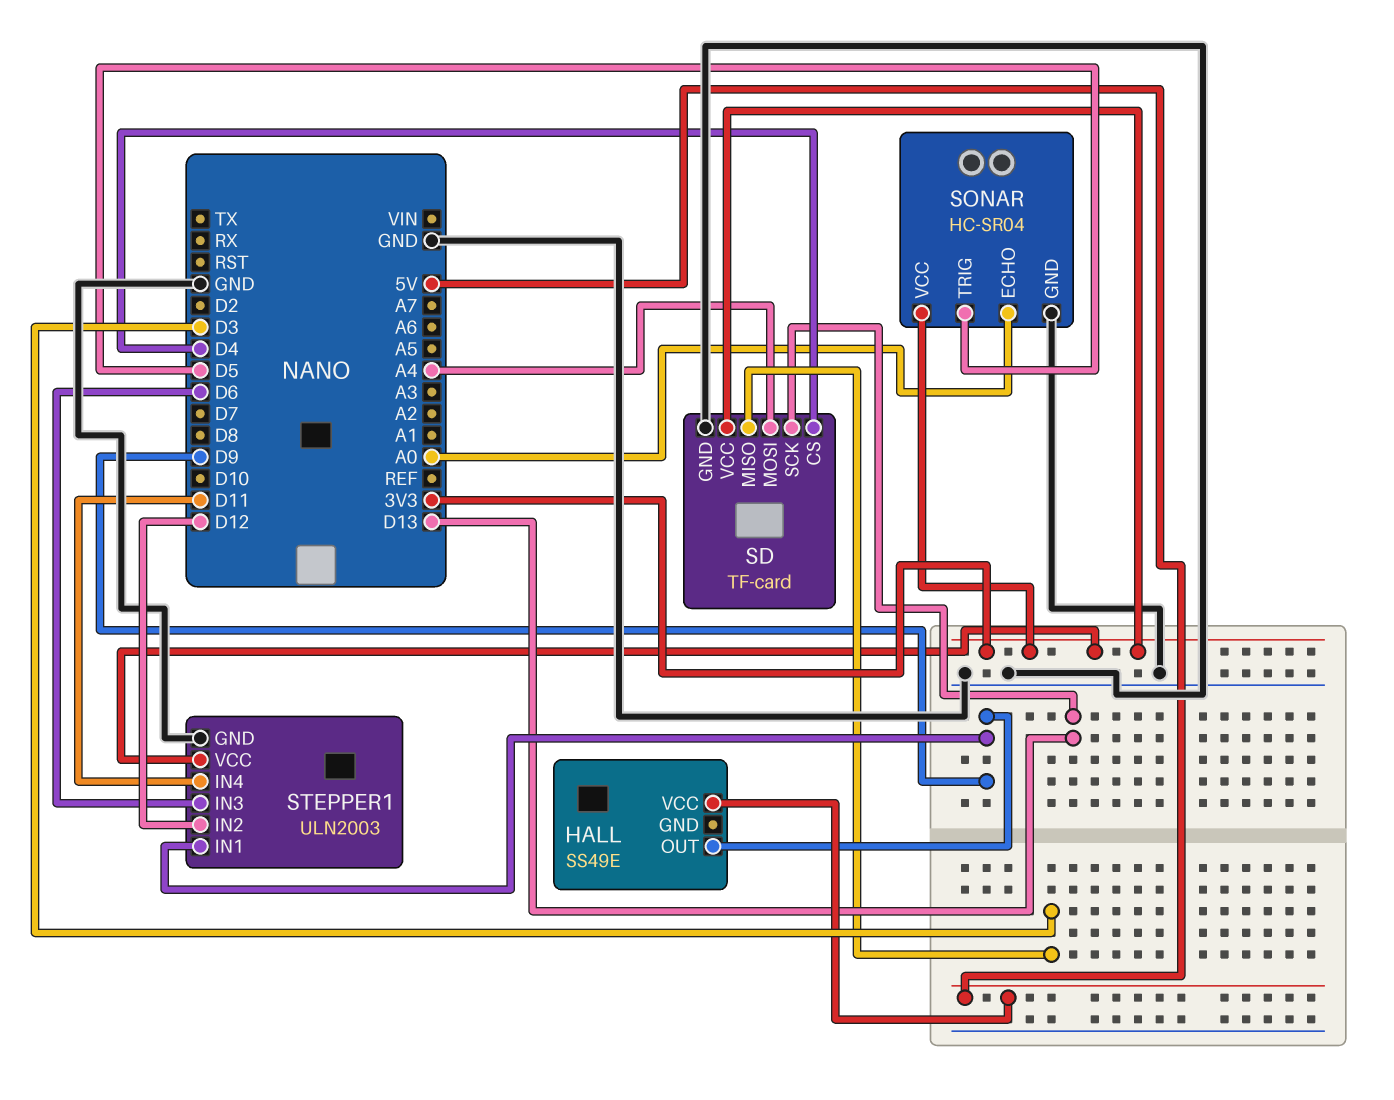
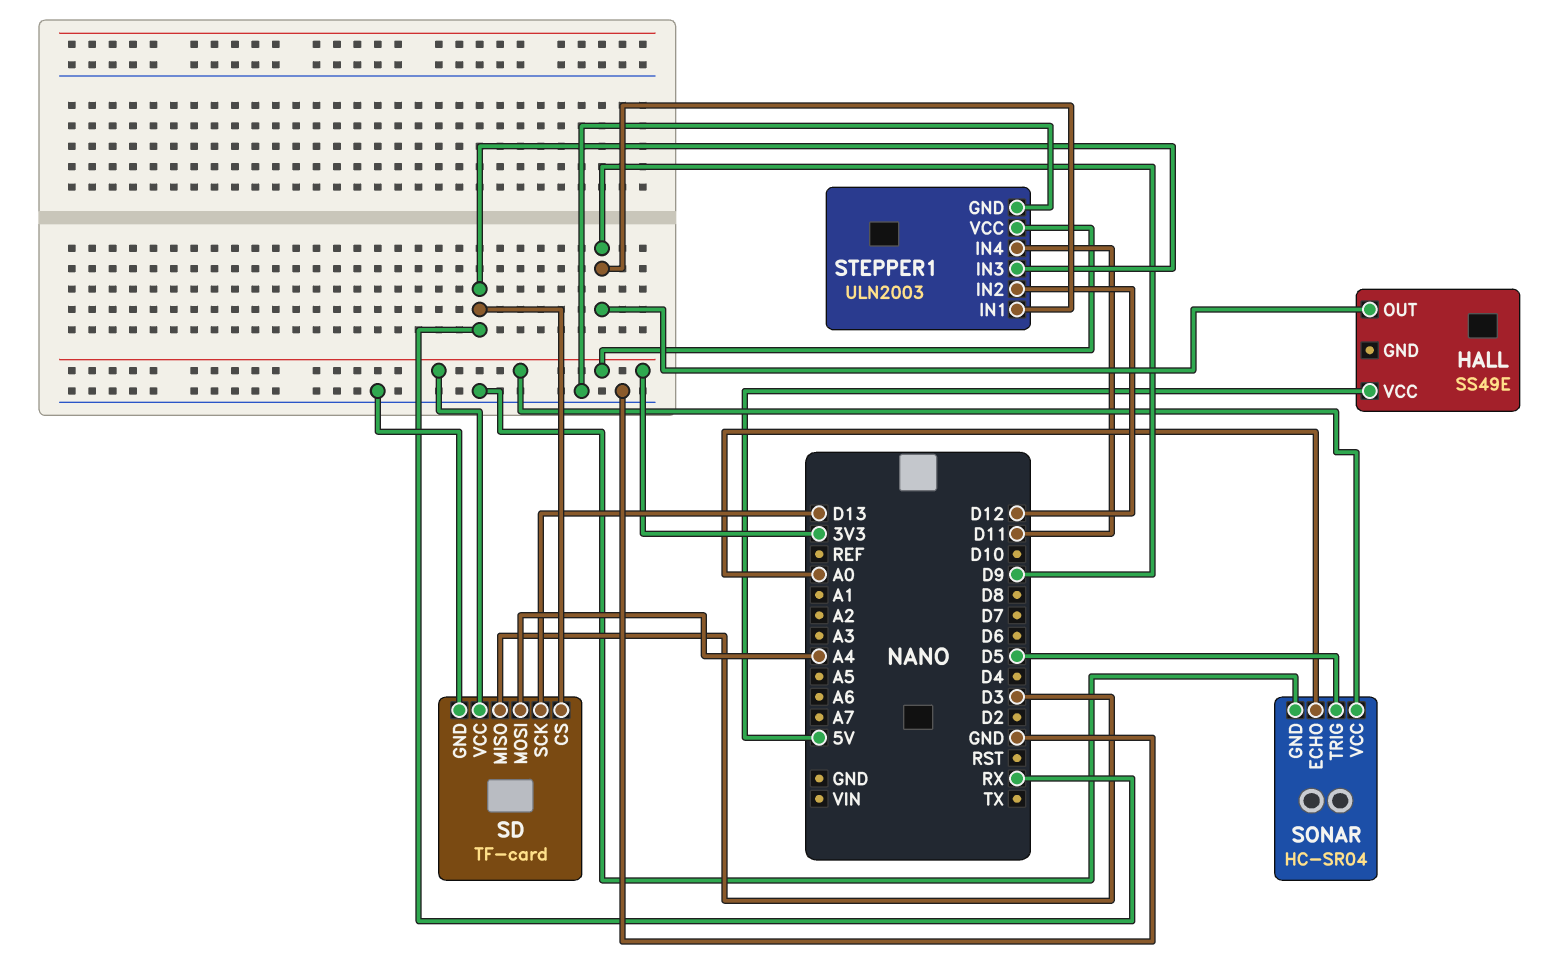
SD pin CS: D4 -> RX
STEPPER1 pin IN3: D6 -> RX

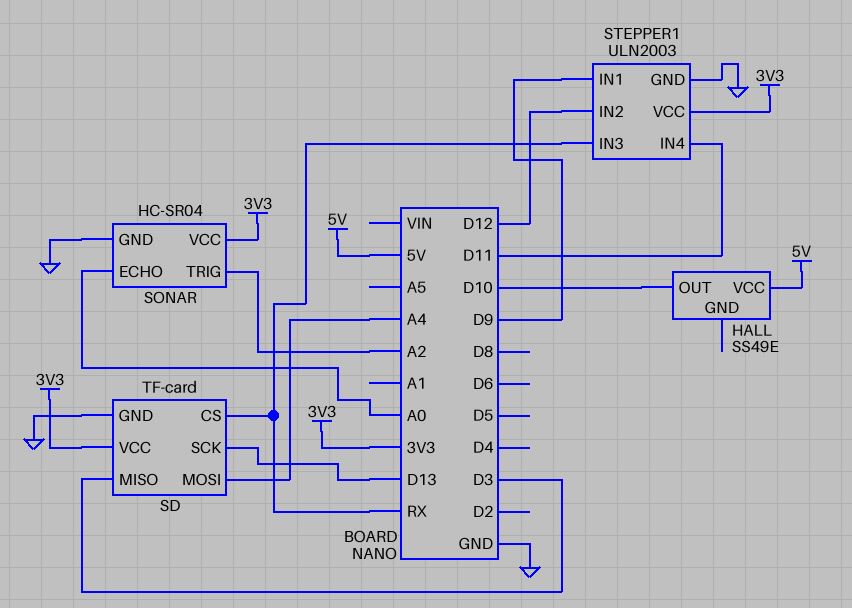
HALL pin OUT: D9 -> D10
SONAR pin TRIG: D5 -> A2

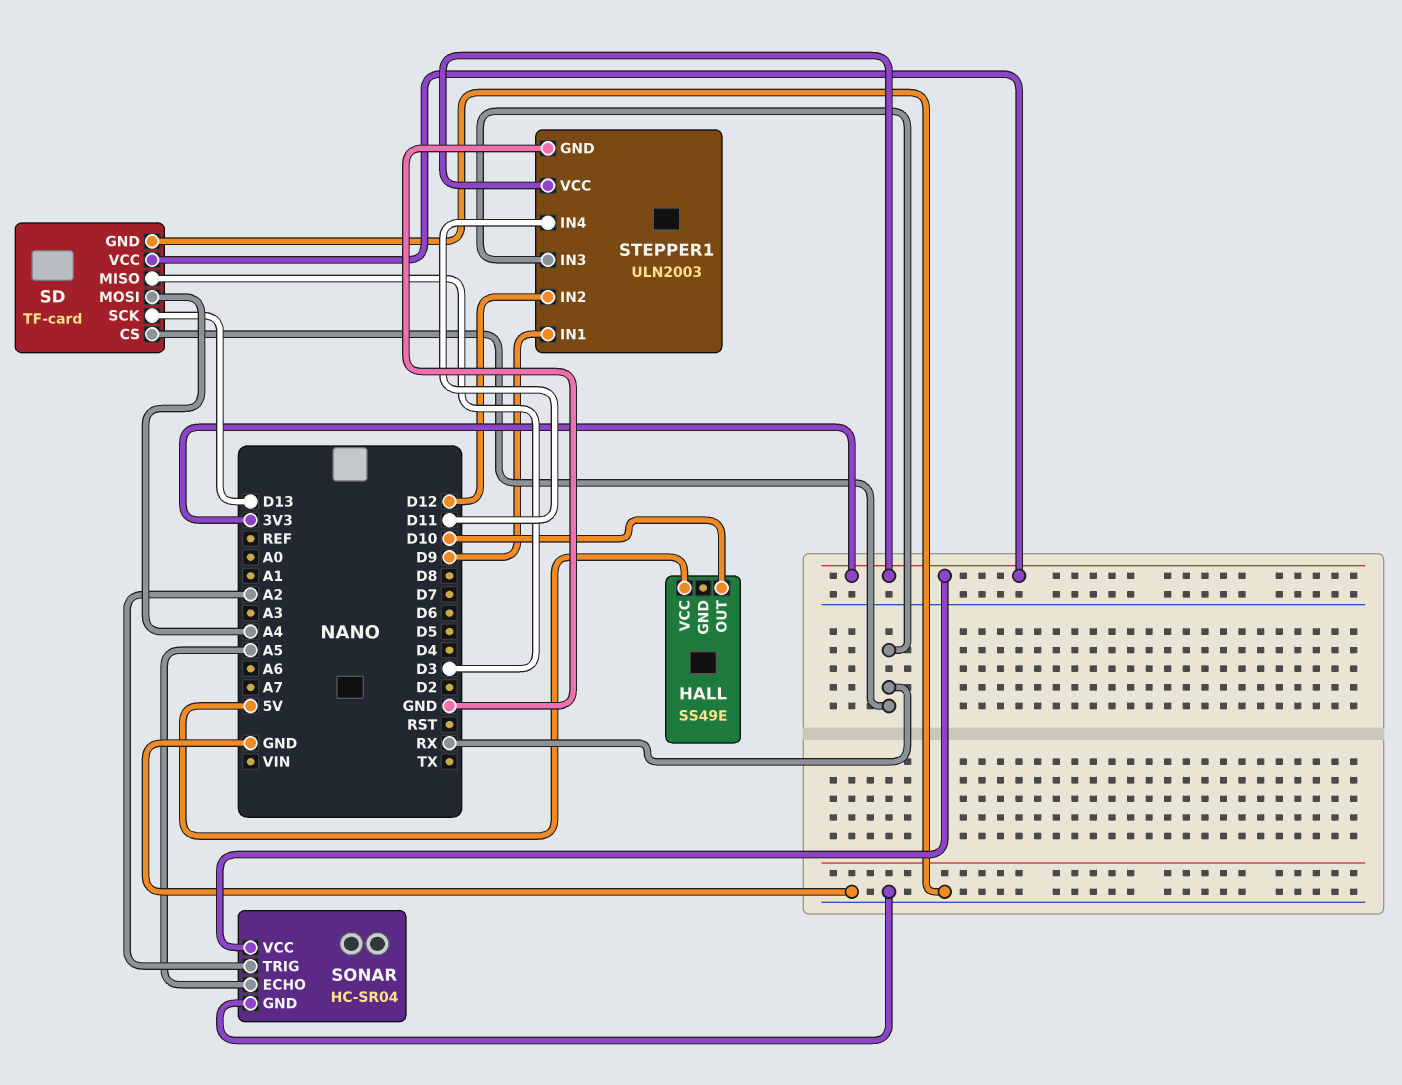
SONAR pin ECHO: A0 -> A5

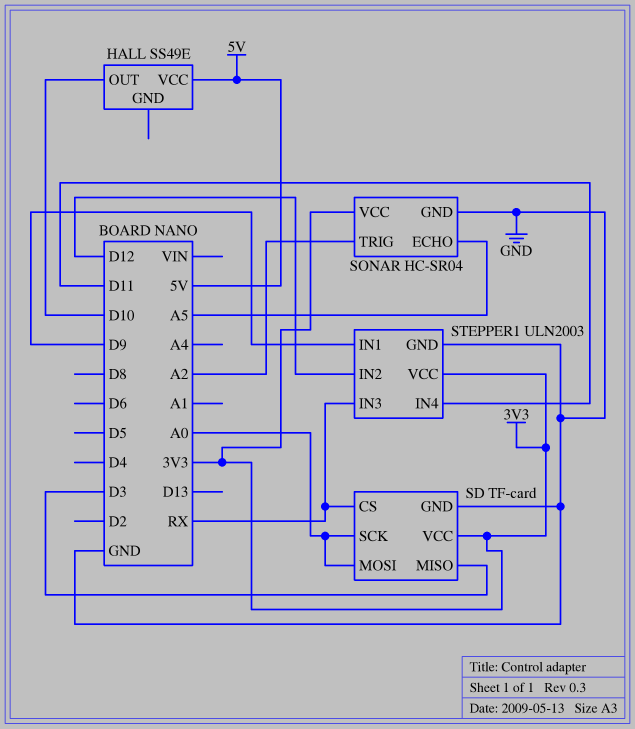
SD pin MOSI: A4 -> A0
SD pin SCK: D13 -> A0

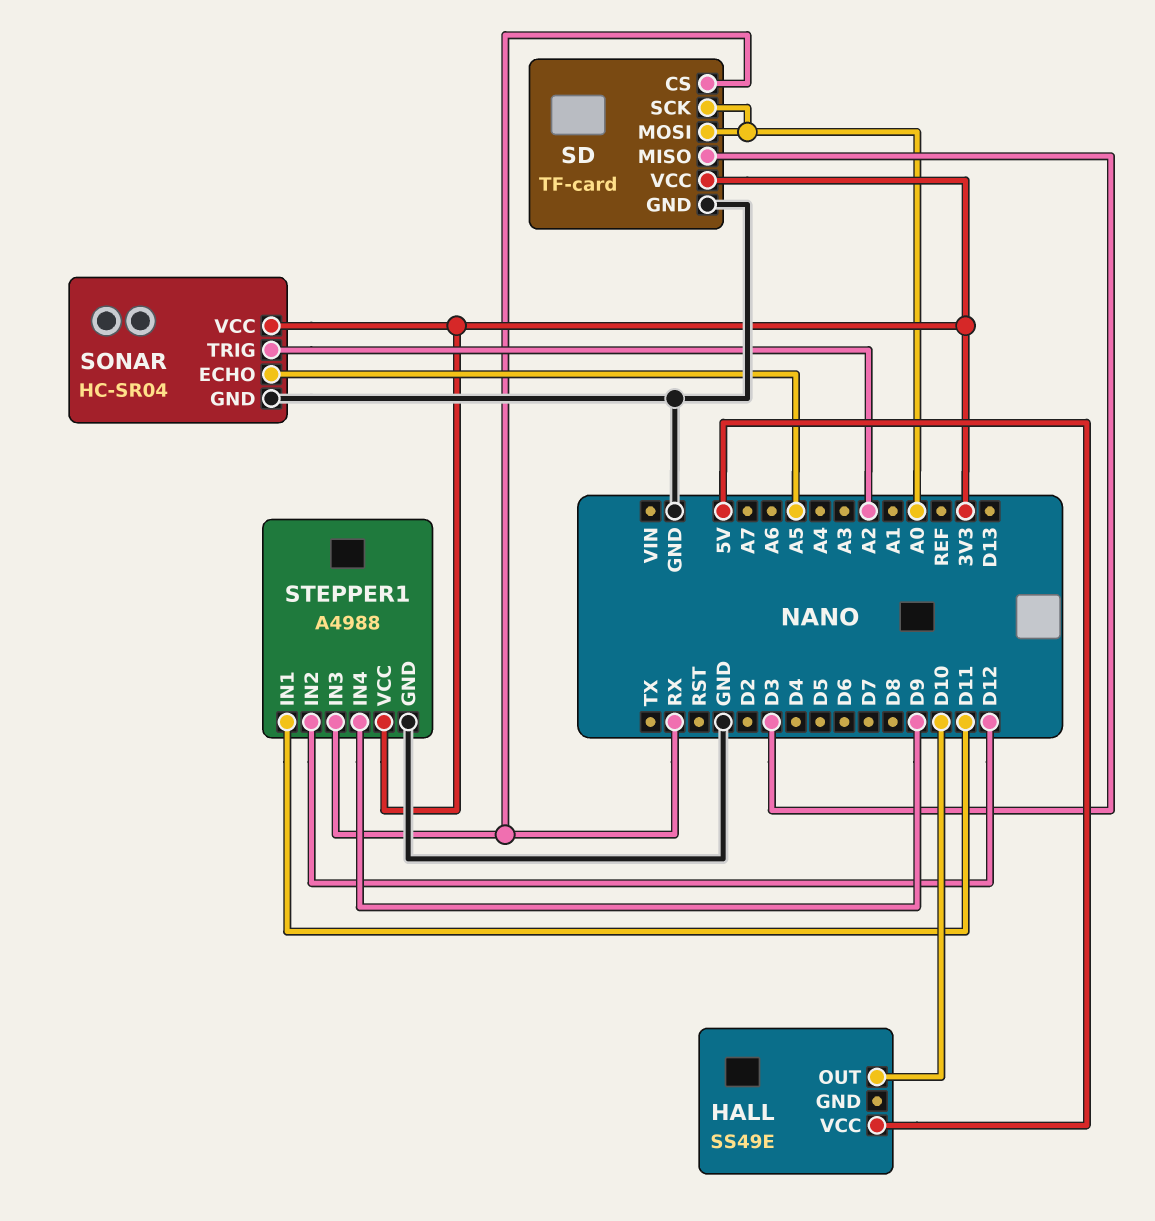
STEPPER1: ULN2003 -> A4988
STEPPER1 pin IN1: D9 -> D11
STEPPER1 pin IN4: D11 -> D9

